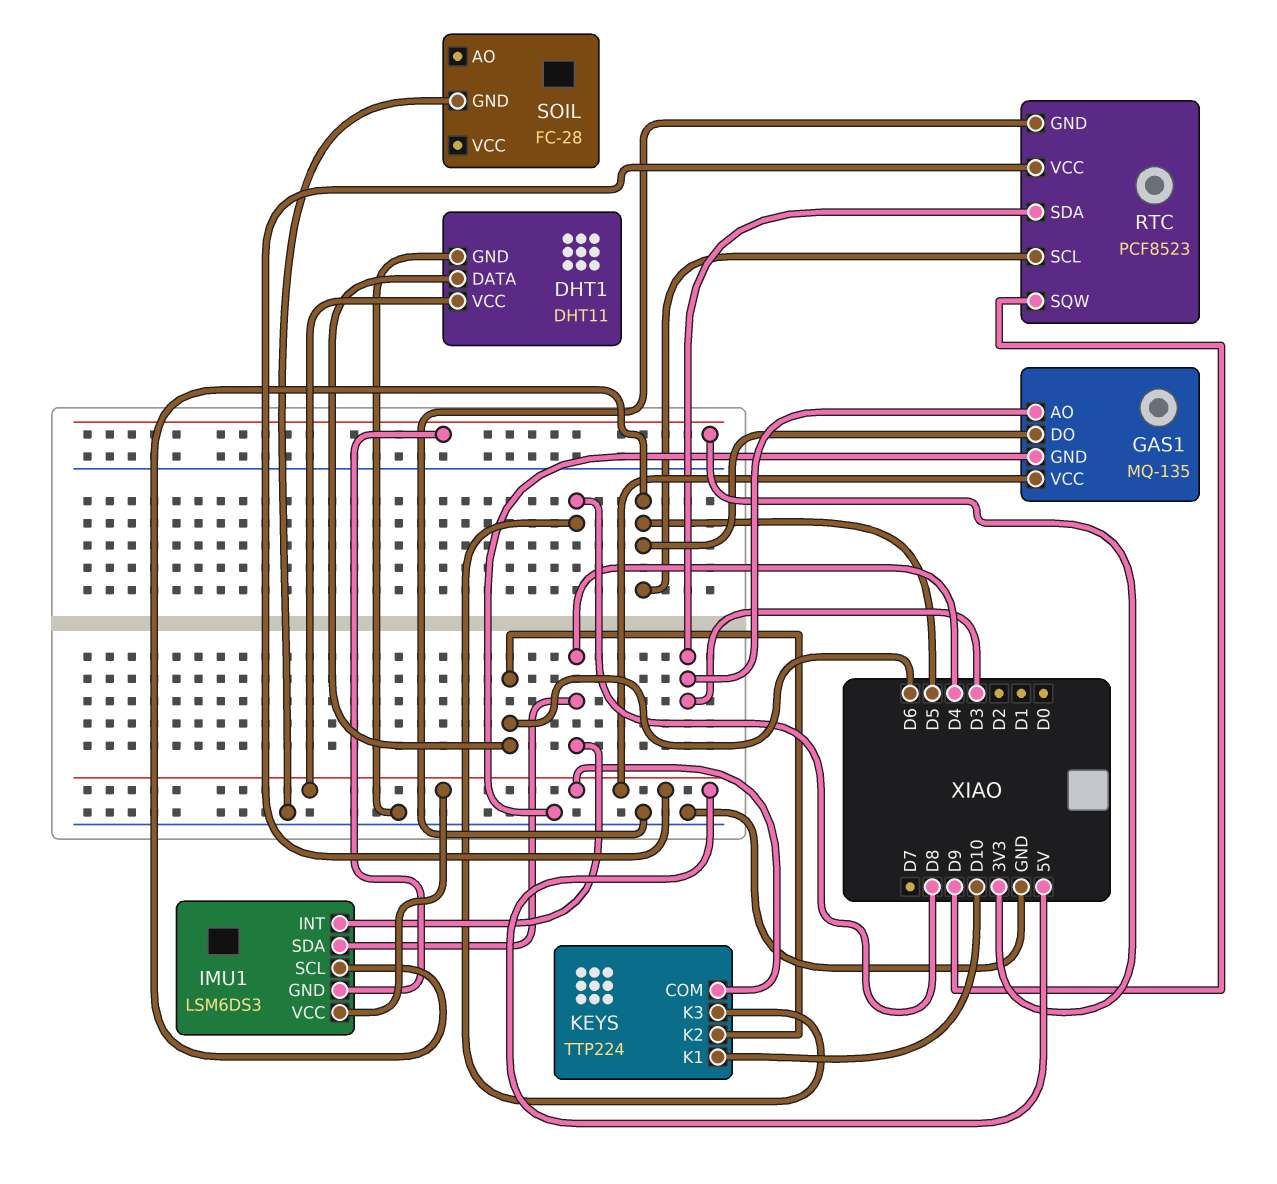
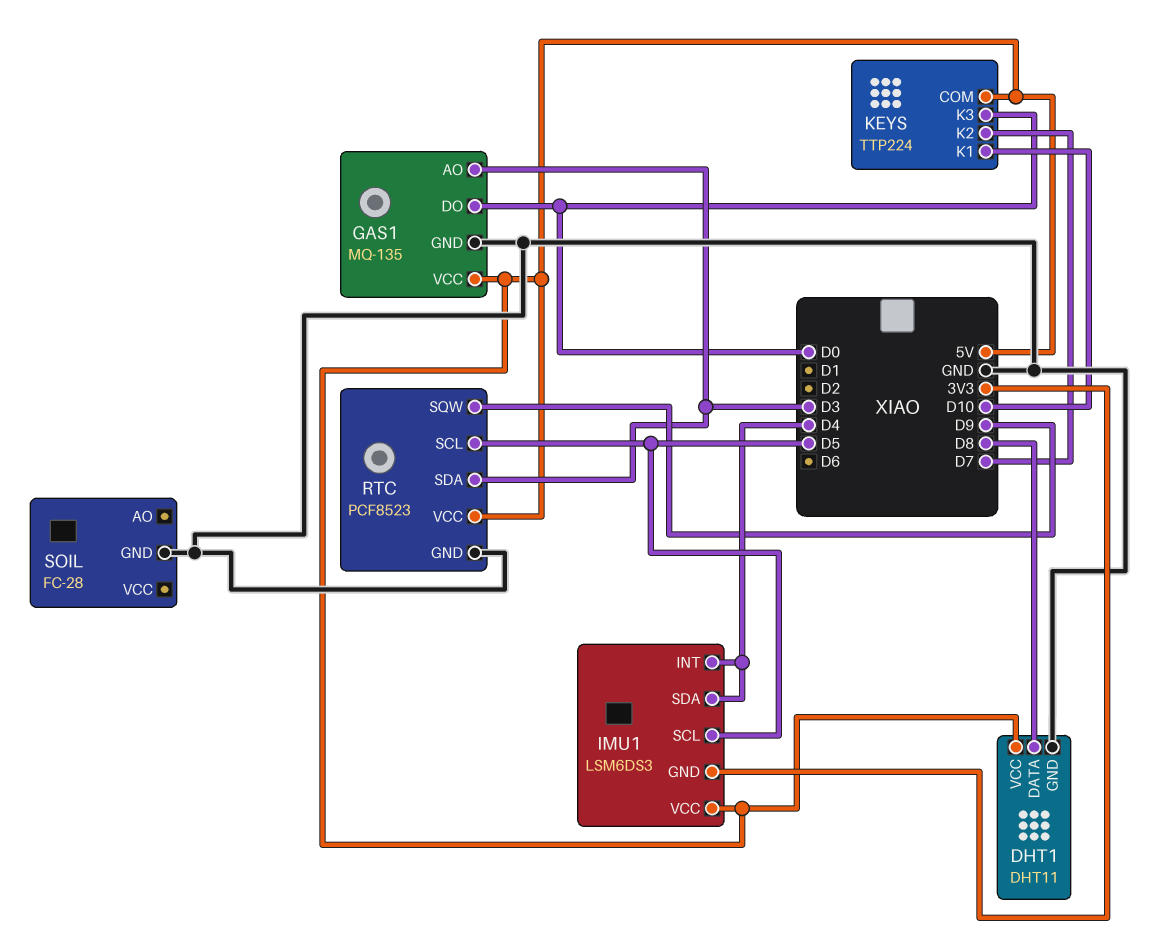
DHT1 pin DATA: D6 -> D8
GAS1 pin DO: D5 -> D0
KEYS pin K2: D6 -> D7
KEYS pin K3: D8 -> D0

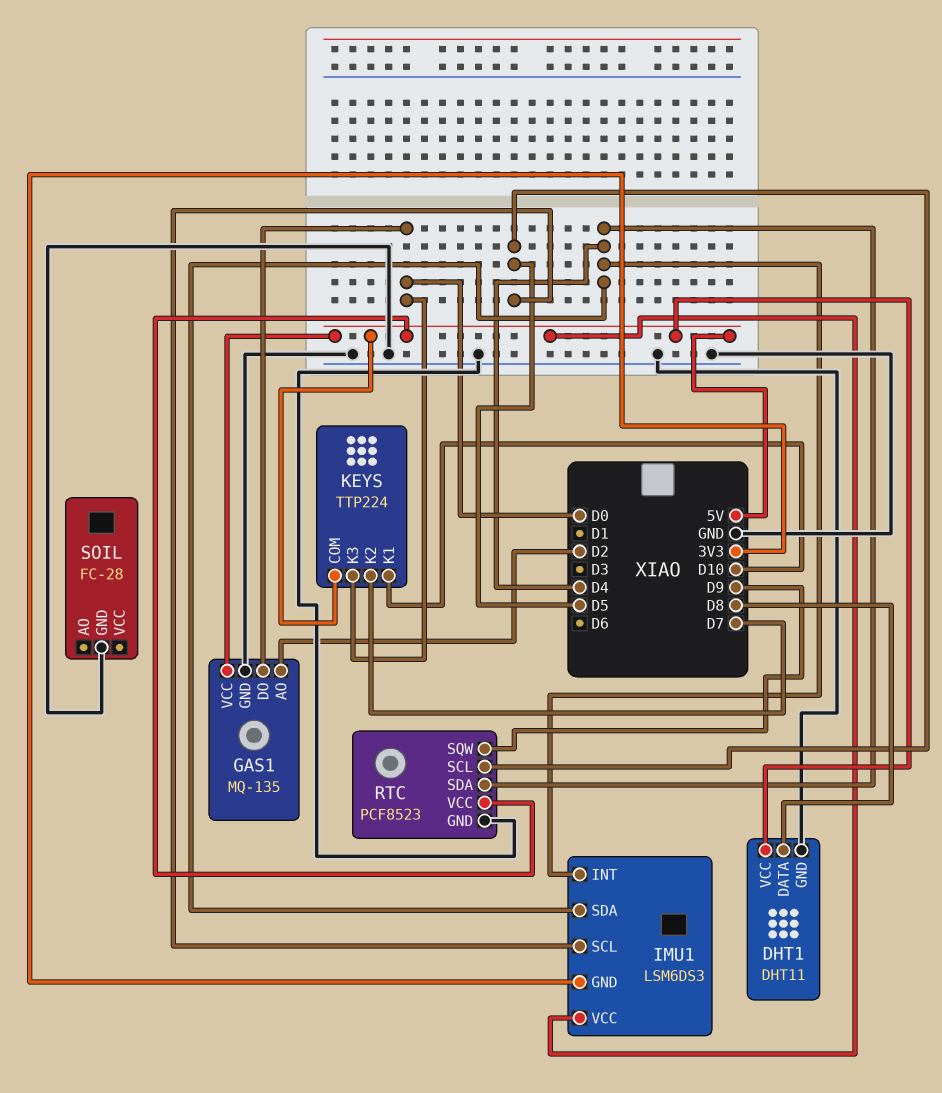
GAS1 pin AO: D3 -> D2
RTC pin SDA: D3 -> D4

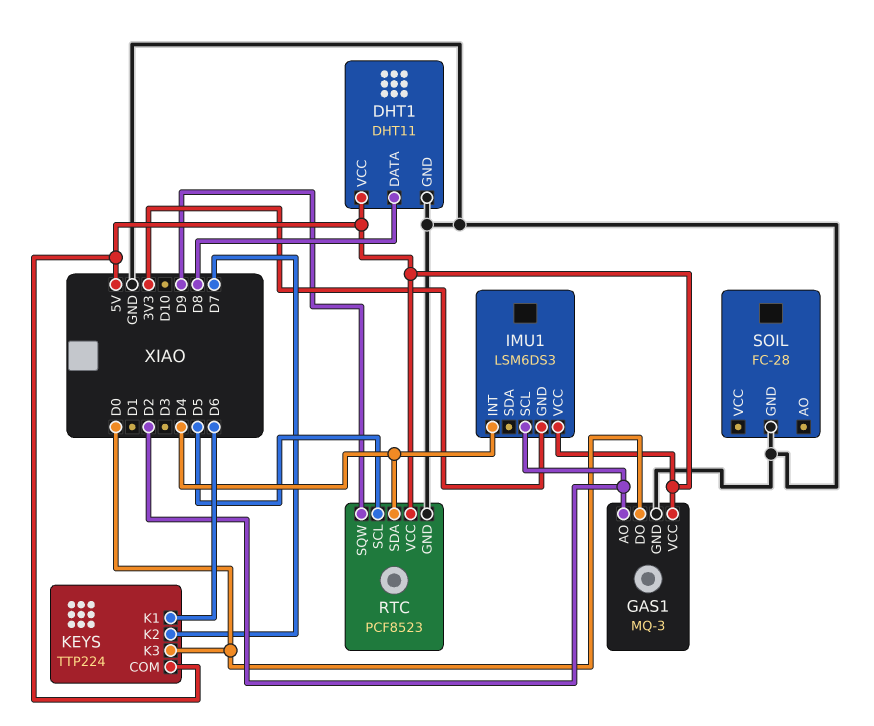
GAS1: MQ-135 -> MQ-3
IMU1 pin SCL: D5 -> D2
IMU1 pin SDA: D4 -> none
KEYS pin K1: D10 -> D6

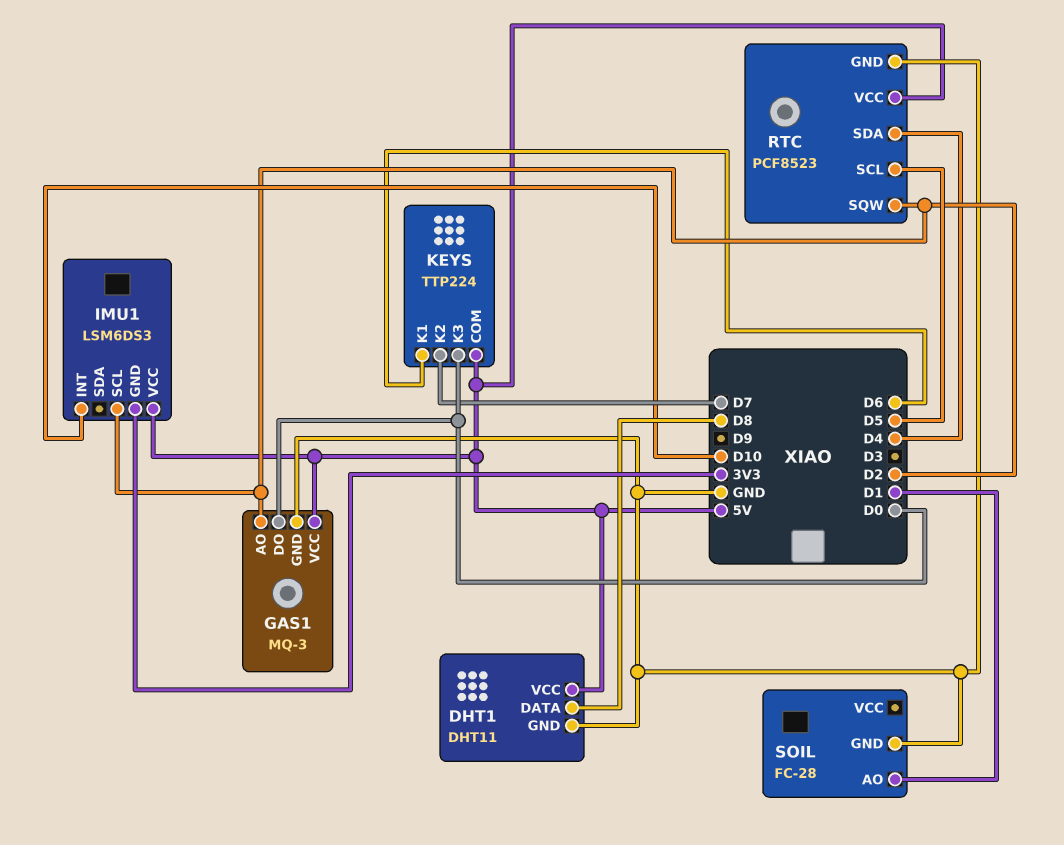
IMU1 pin INT: D4 -> D10
RTC pin SQW: D9 -> D2
SOIL pin AO: none -> D1

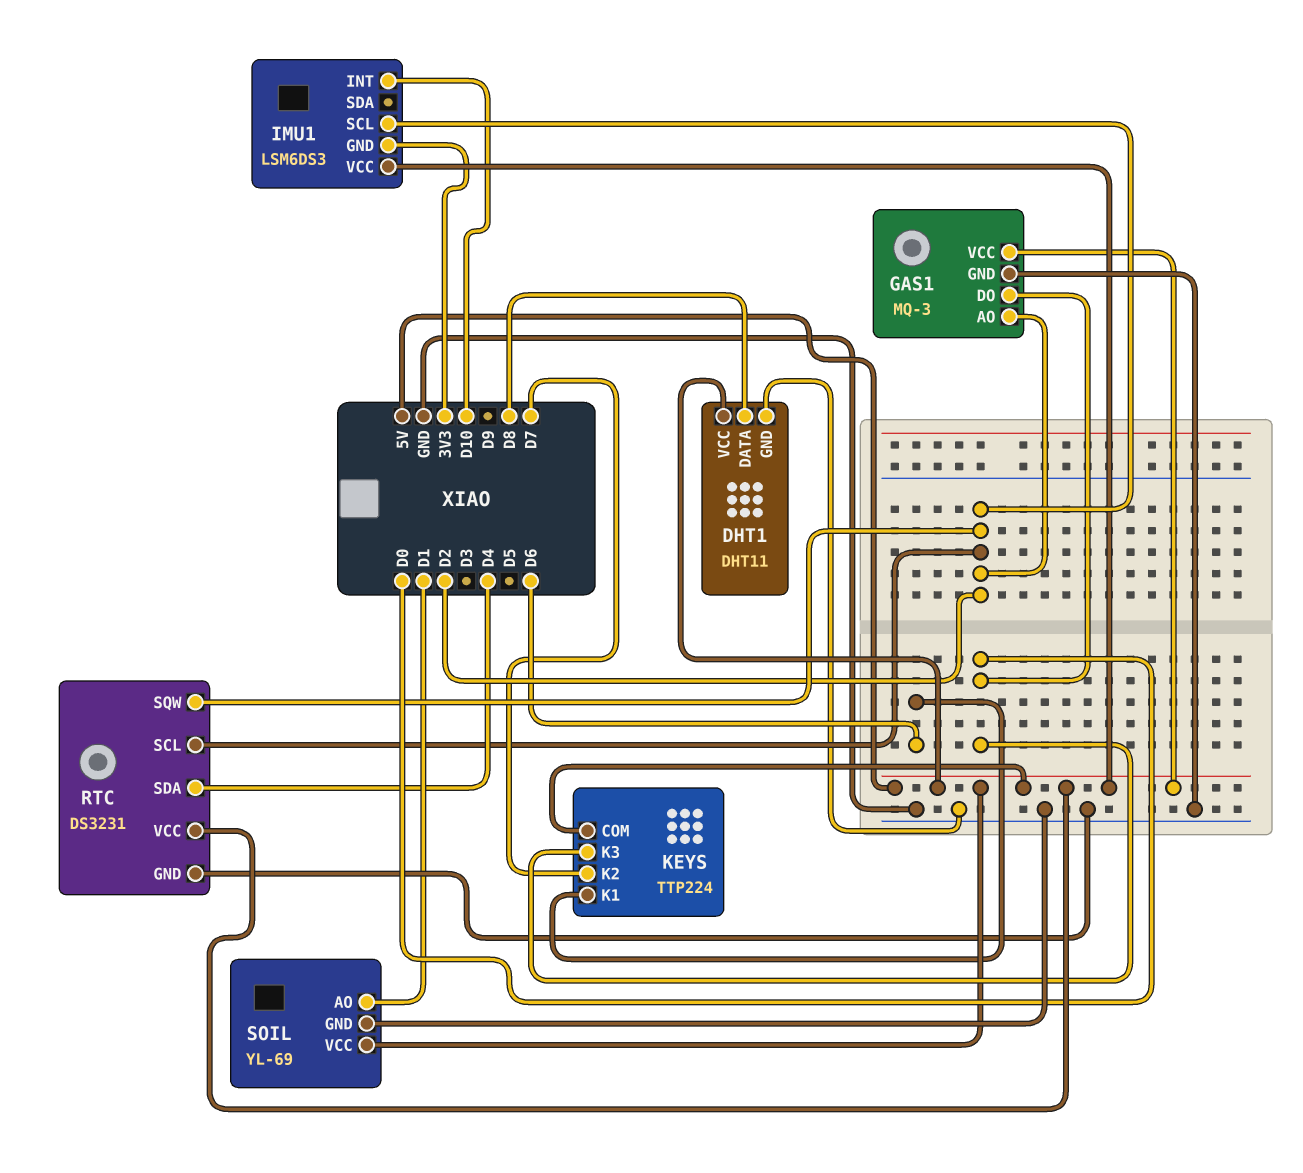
RTC: PCF8523 -> DS3231
RTC pin SCL: D5 -> D2
SOIL: FC-28 -> YL-69
SOIL pin VCC: none -> 5V

